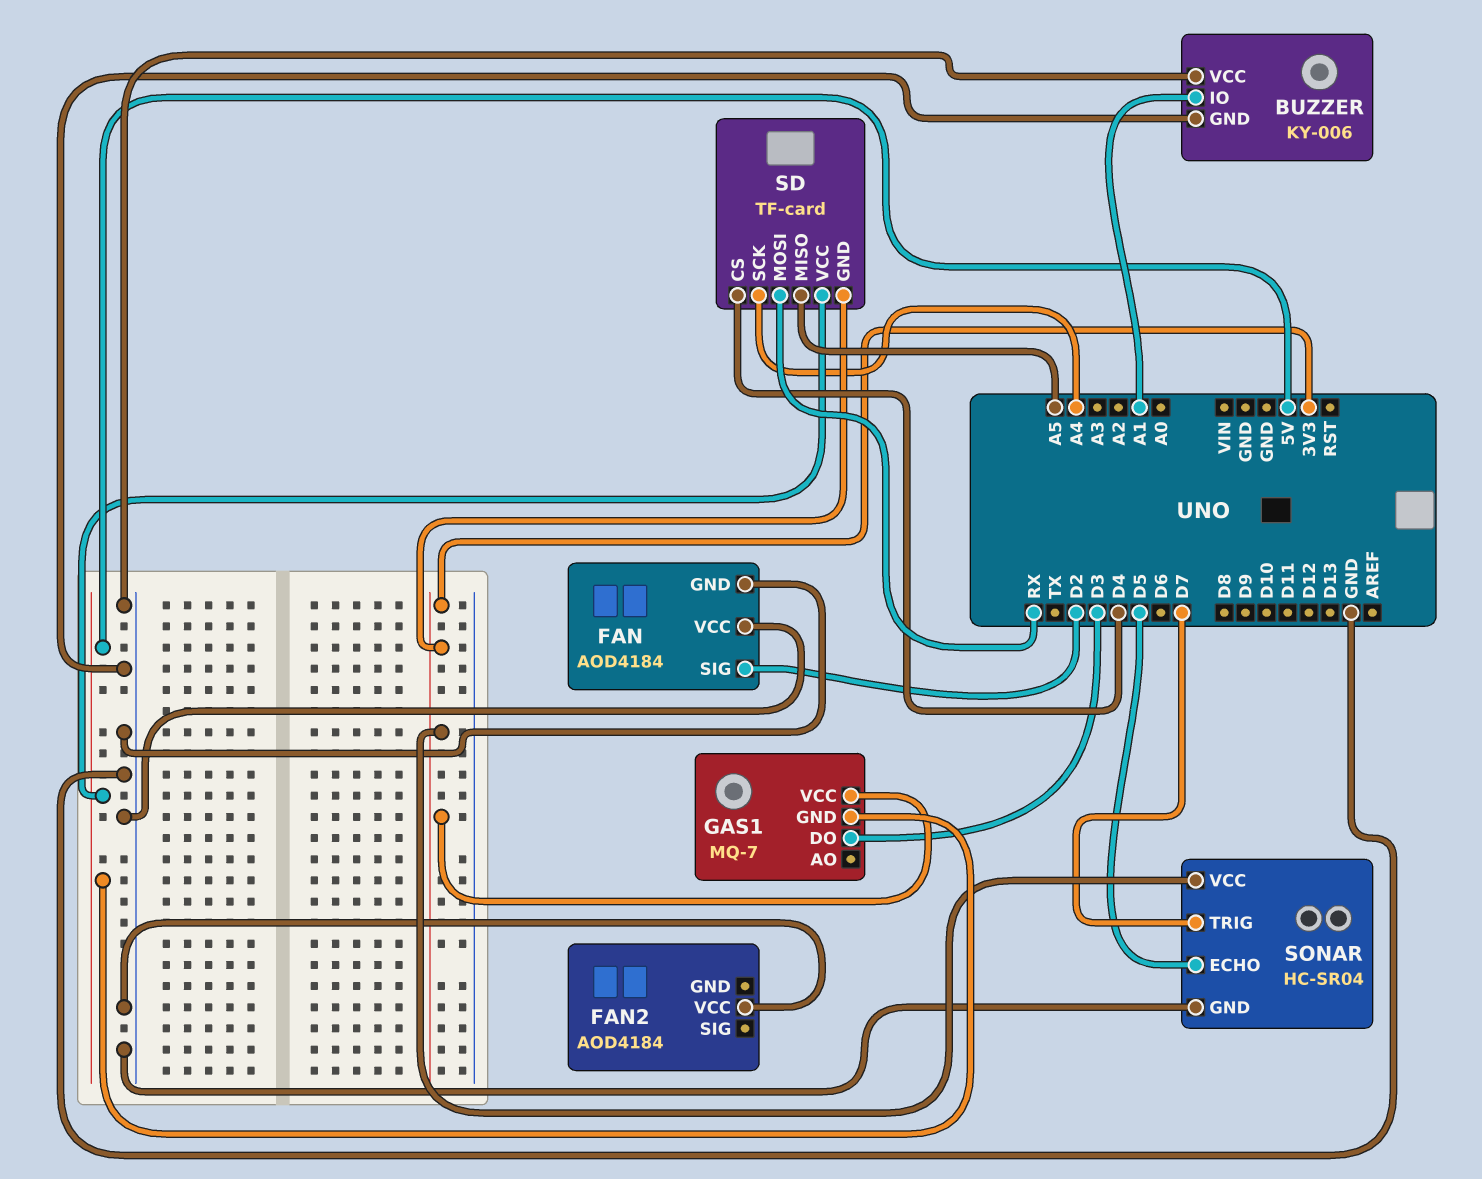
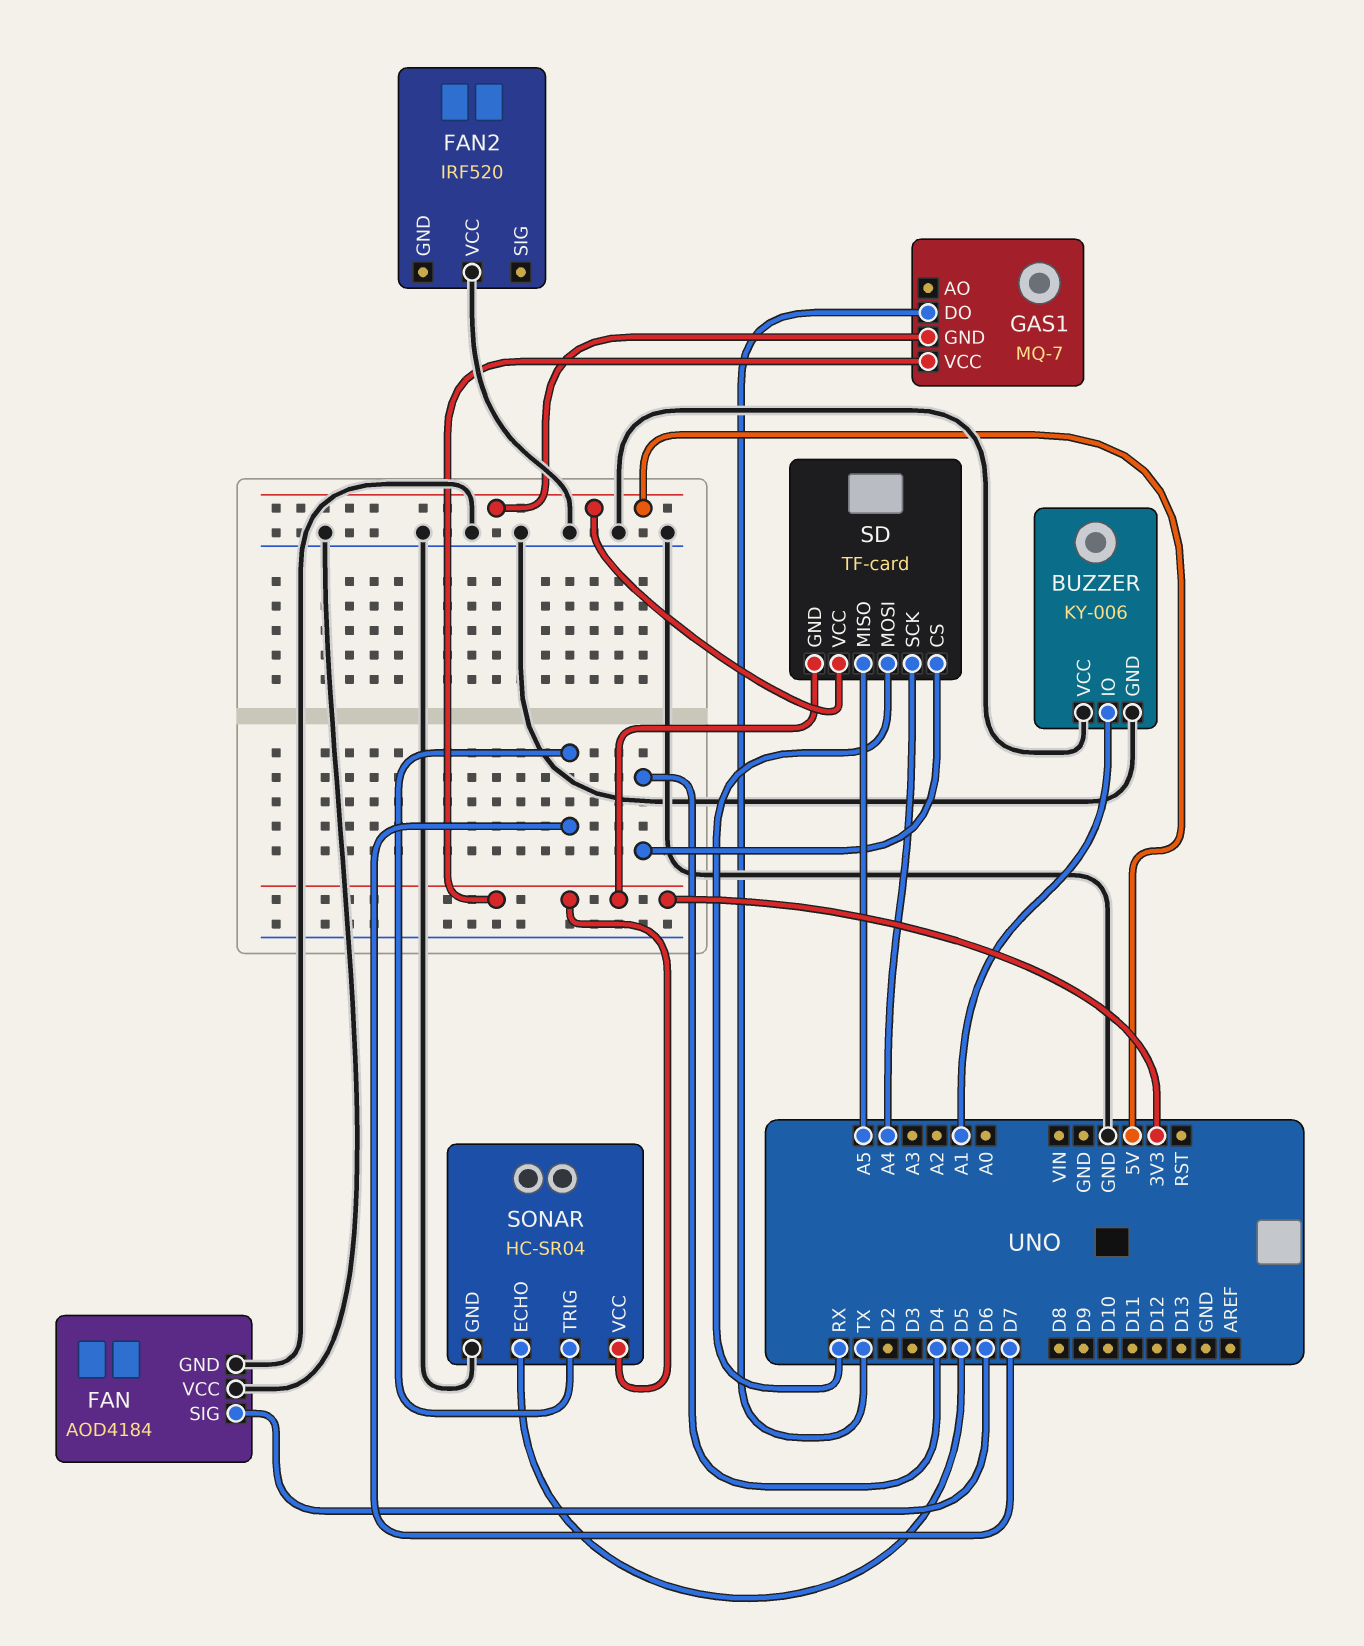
FAN pin SIG: D2 -> D6
FAN2: AOD4184 -> IRF520
GAS1 pin DO: D3 -> TX

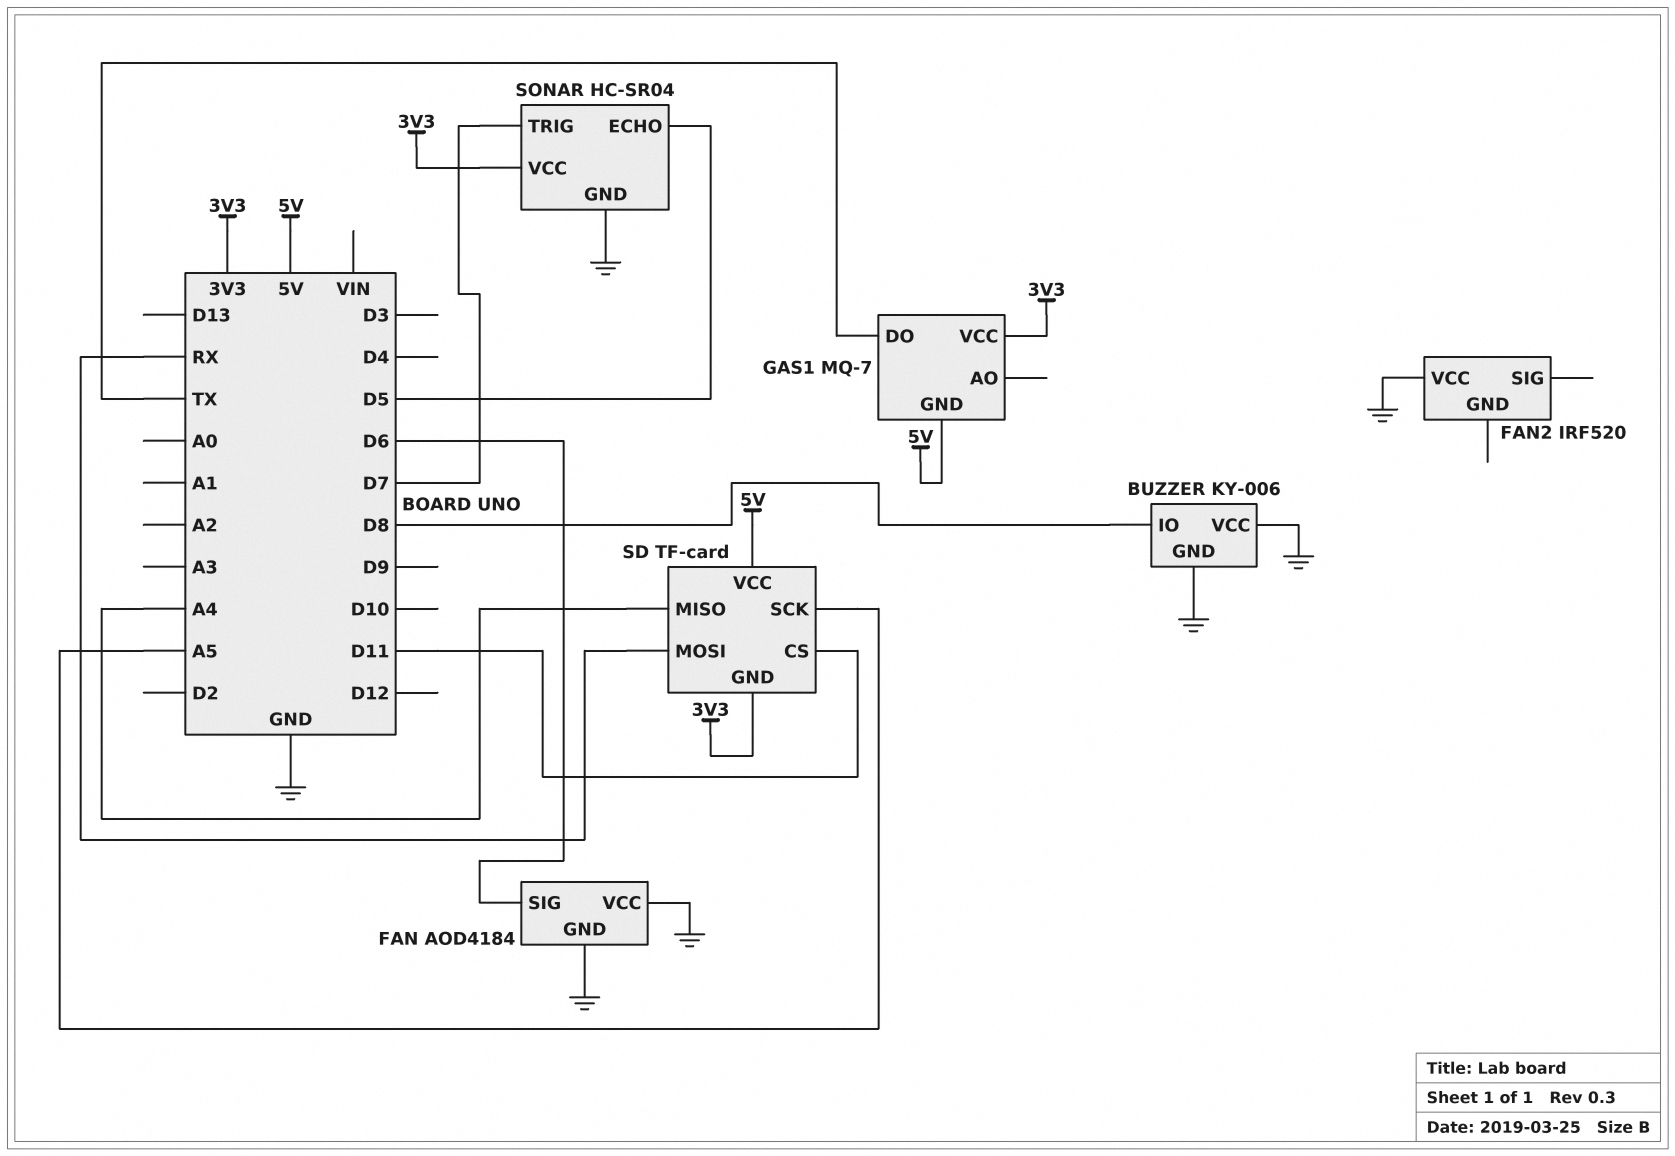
BUZZER pin IO: A1 -> D8
SD pin CS: D4 -> D11
SD pin MISO: A5 -> A4
SD pin SCK: A4 -> A5

